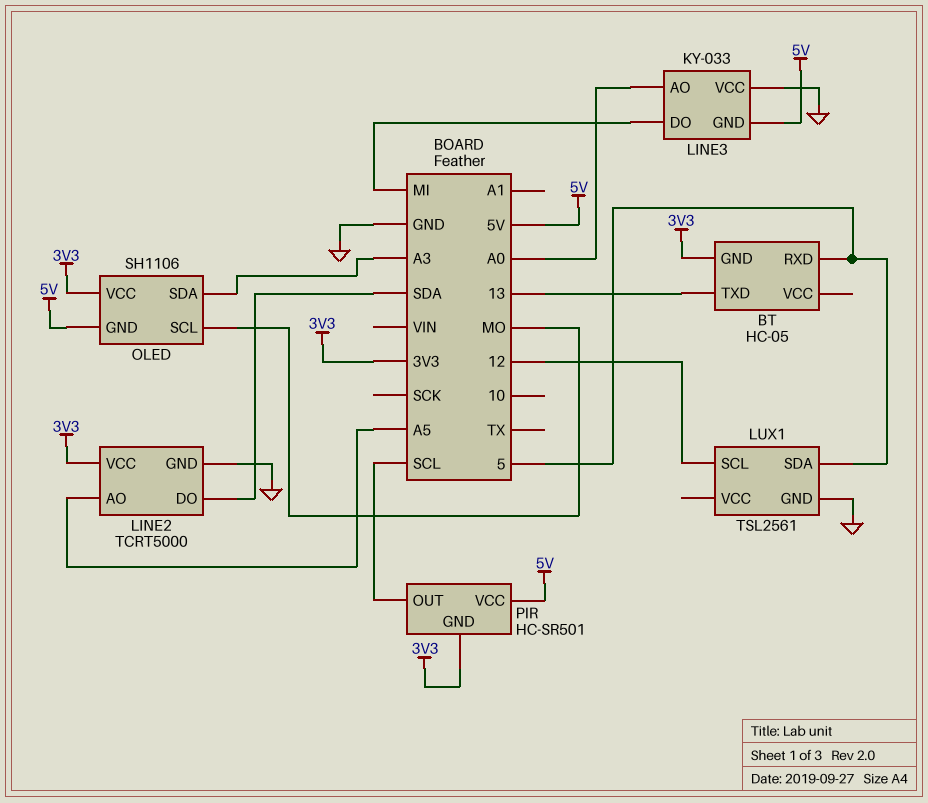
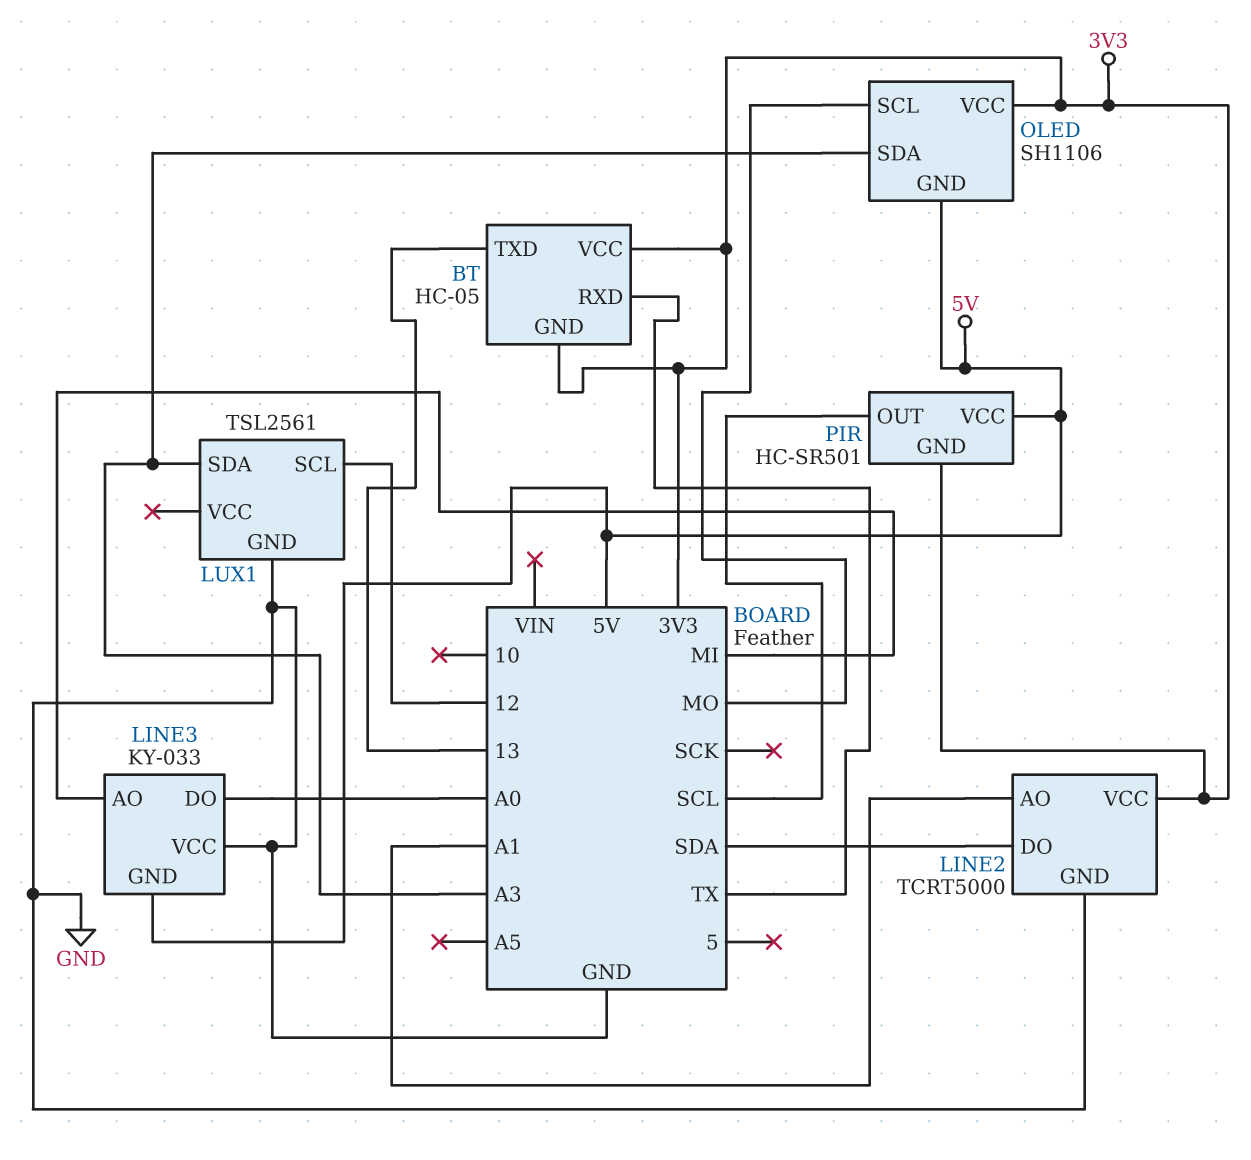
BT pin RXD: 5 -> TX
BT pin VCC: none -> 3V3
LINE2 pin AO: A5 -> A1
LINE3 pin AO: A0 -> MI
LINE3 pin DO: MI -> A0
LUX1 pin SDA: 5 -> A3

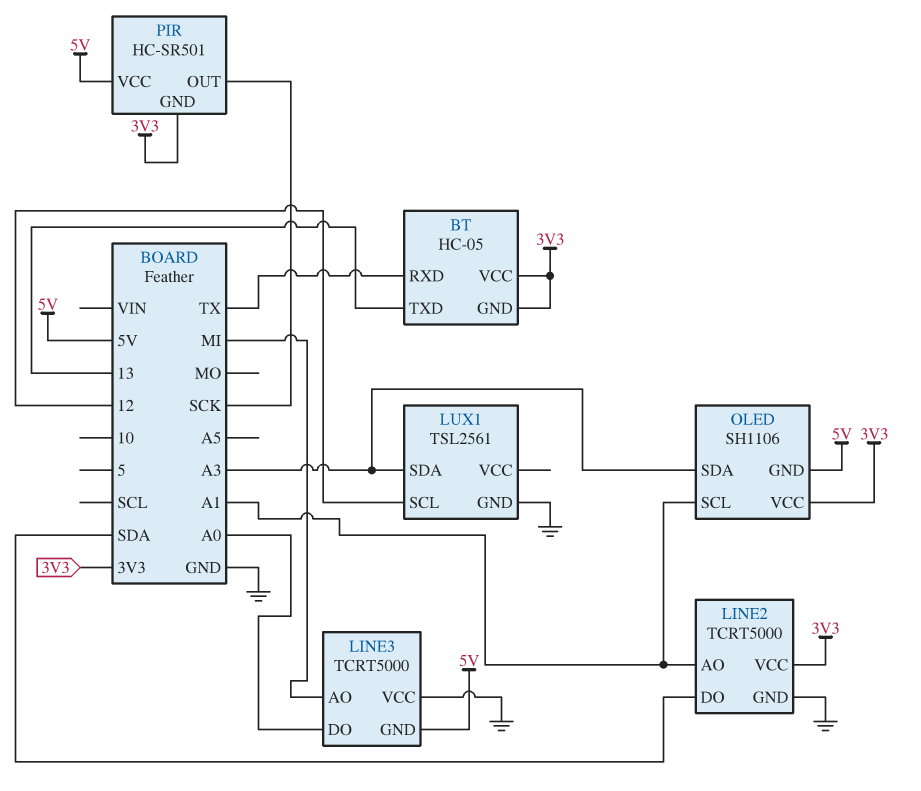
LINE3: KY-033 -> TCRT5000
OLED pin SCL: MO -> A1
PIR pin OUT: SCL -> SCK

